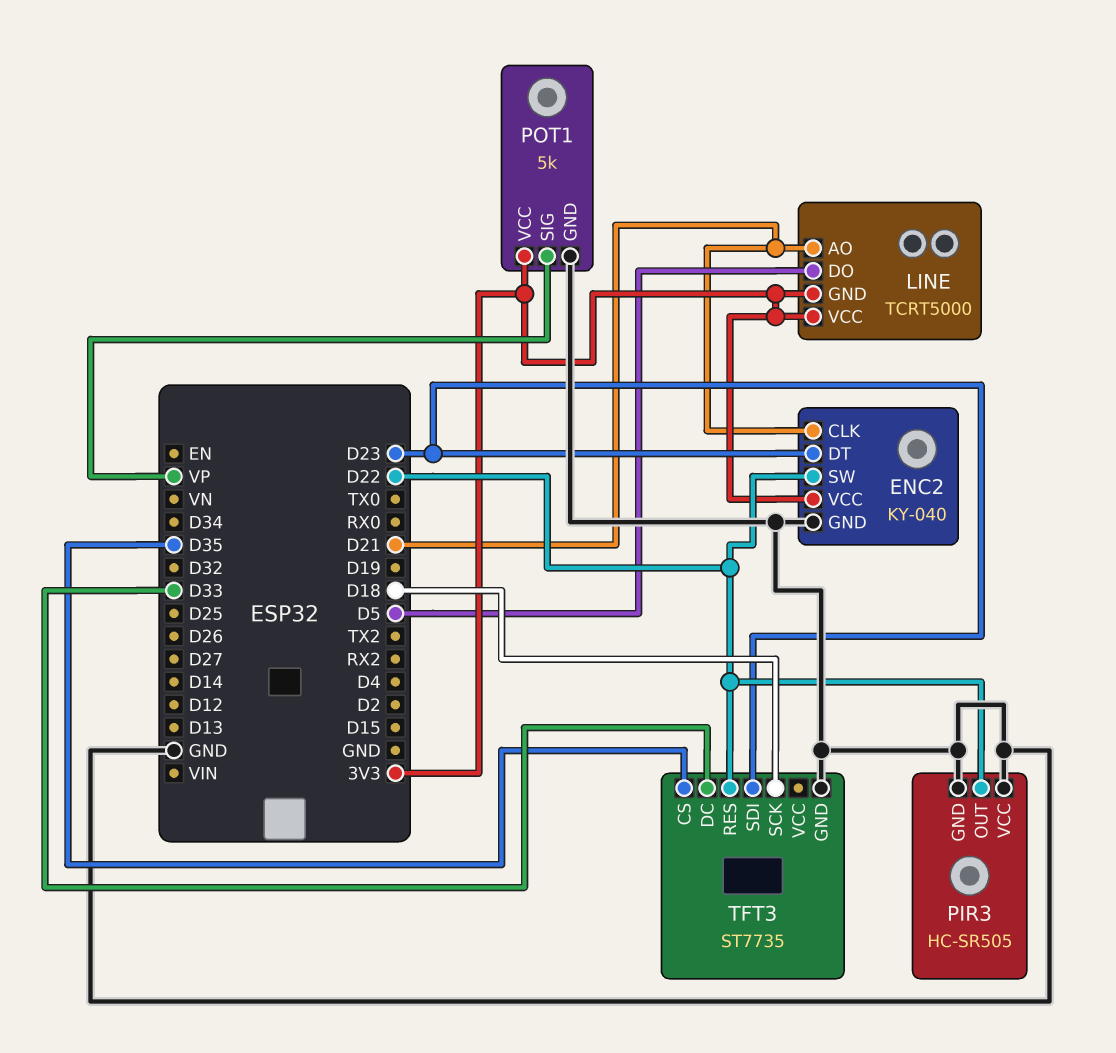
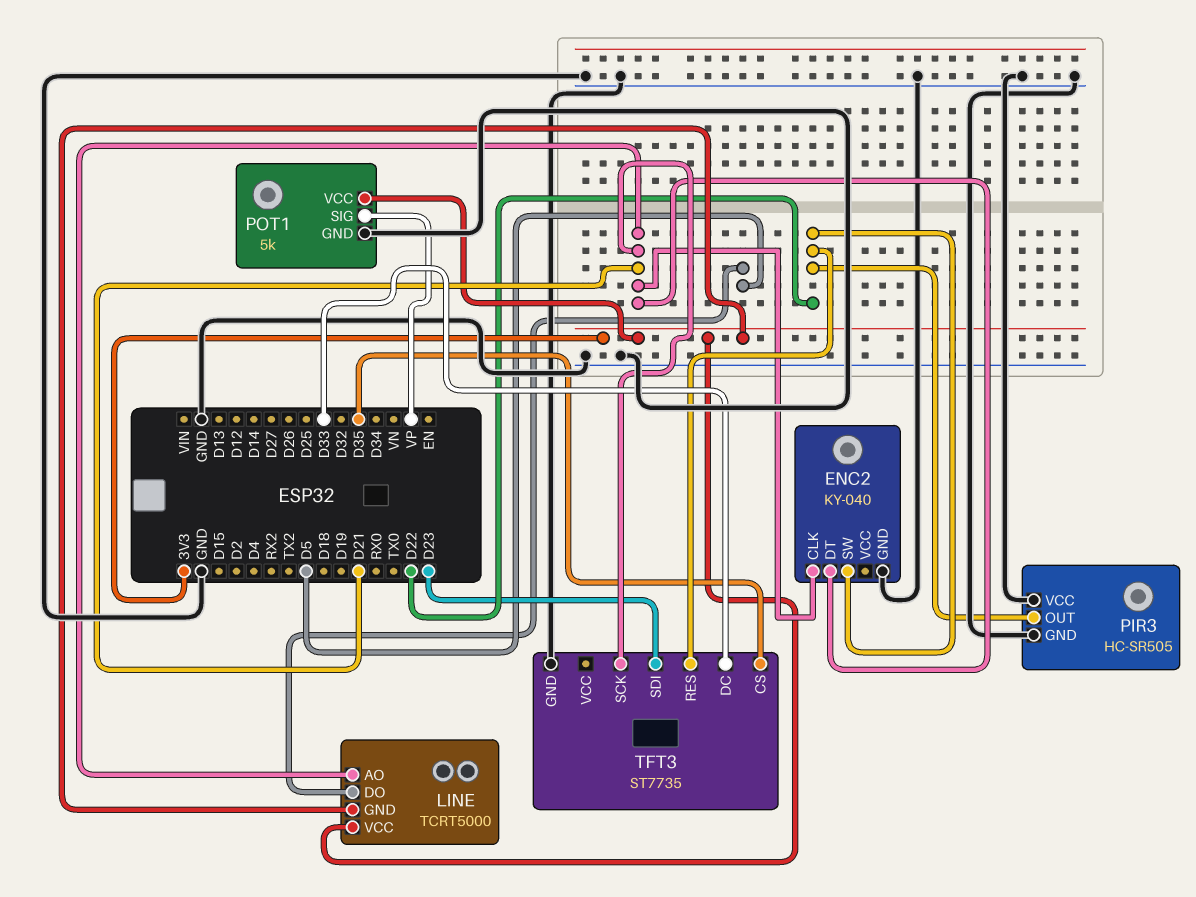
ENC2 pin DT: D23 -> D21
ENC2 pin VCC: 3V3 -> none
TFT3 pin SCK: D18 -> D21

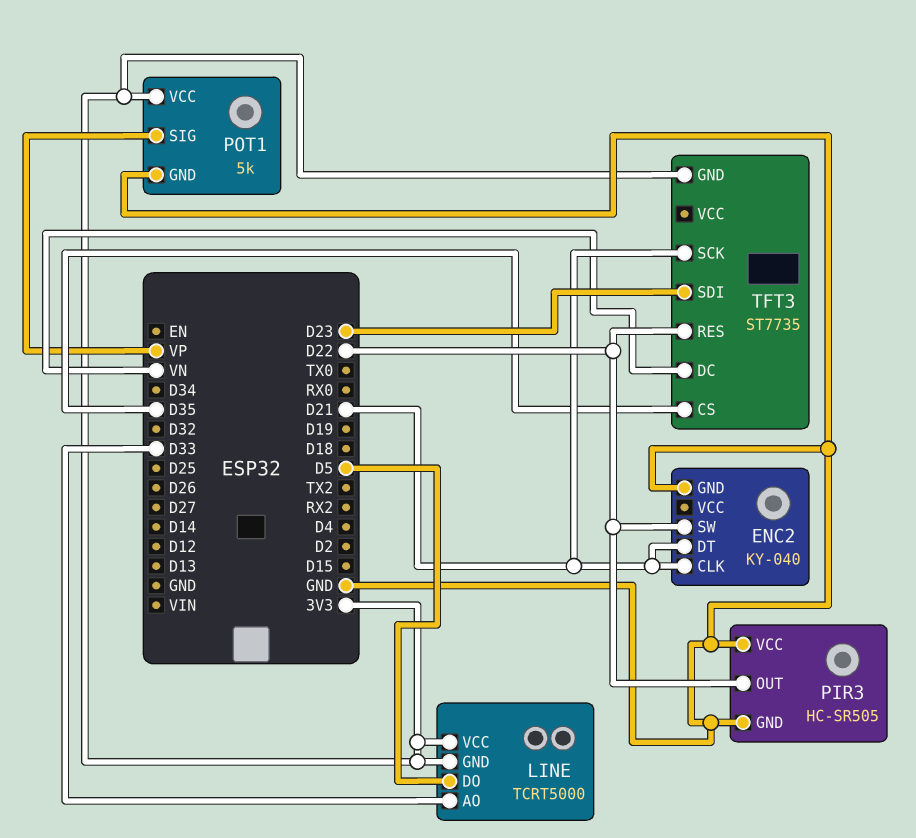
LINE pin AO: D21 -> D33
TFT3 pin DC: D33 -> VN
TFT3 pin GND: GND -> 3V3

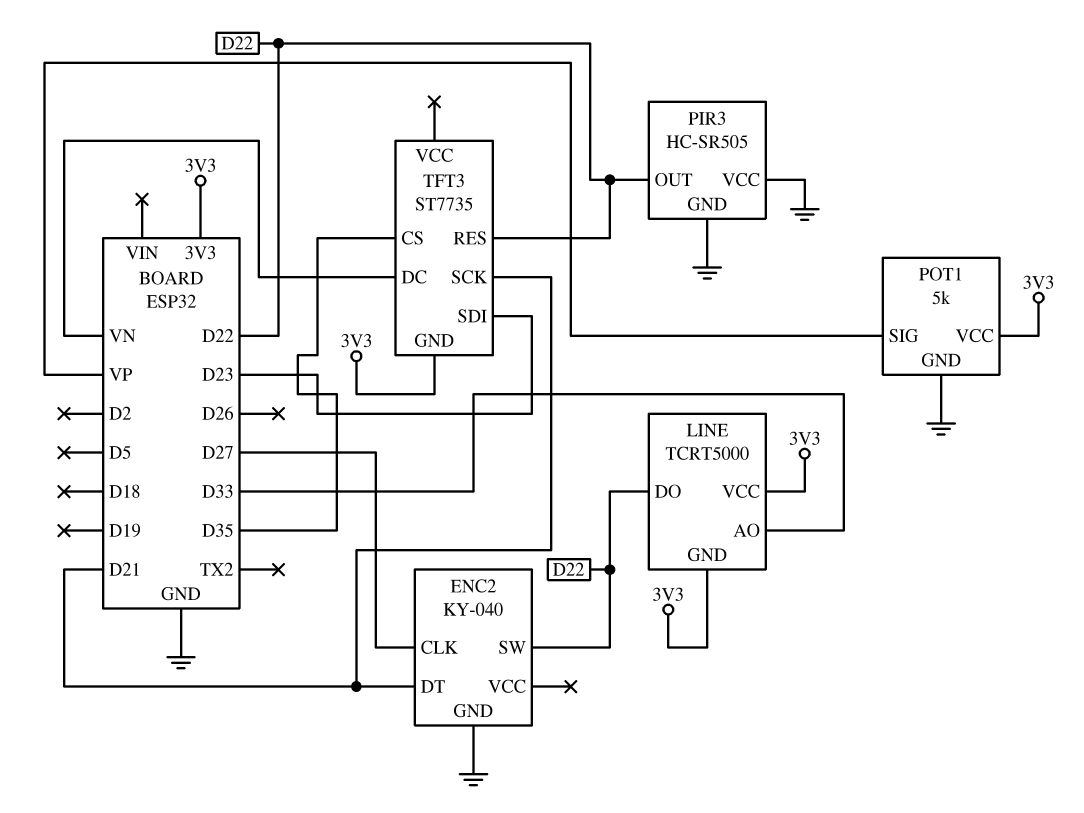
ENC2 pin CLK: D21 -> D27
LINE pin DO: D5 -> D22

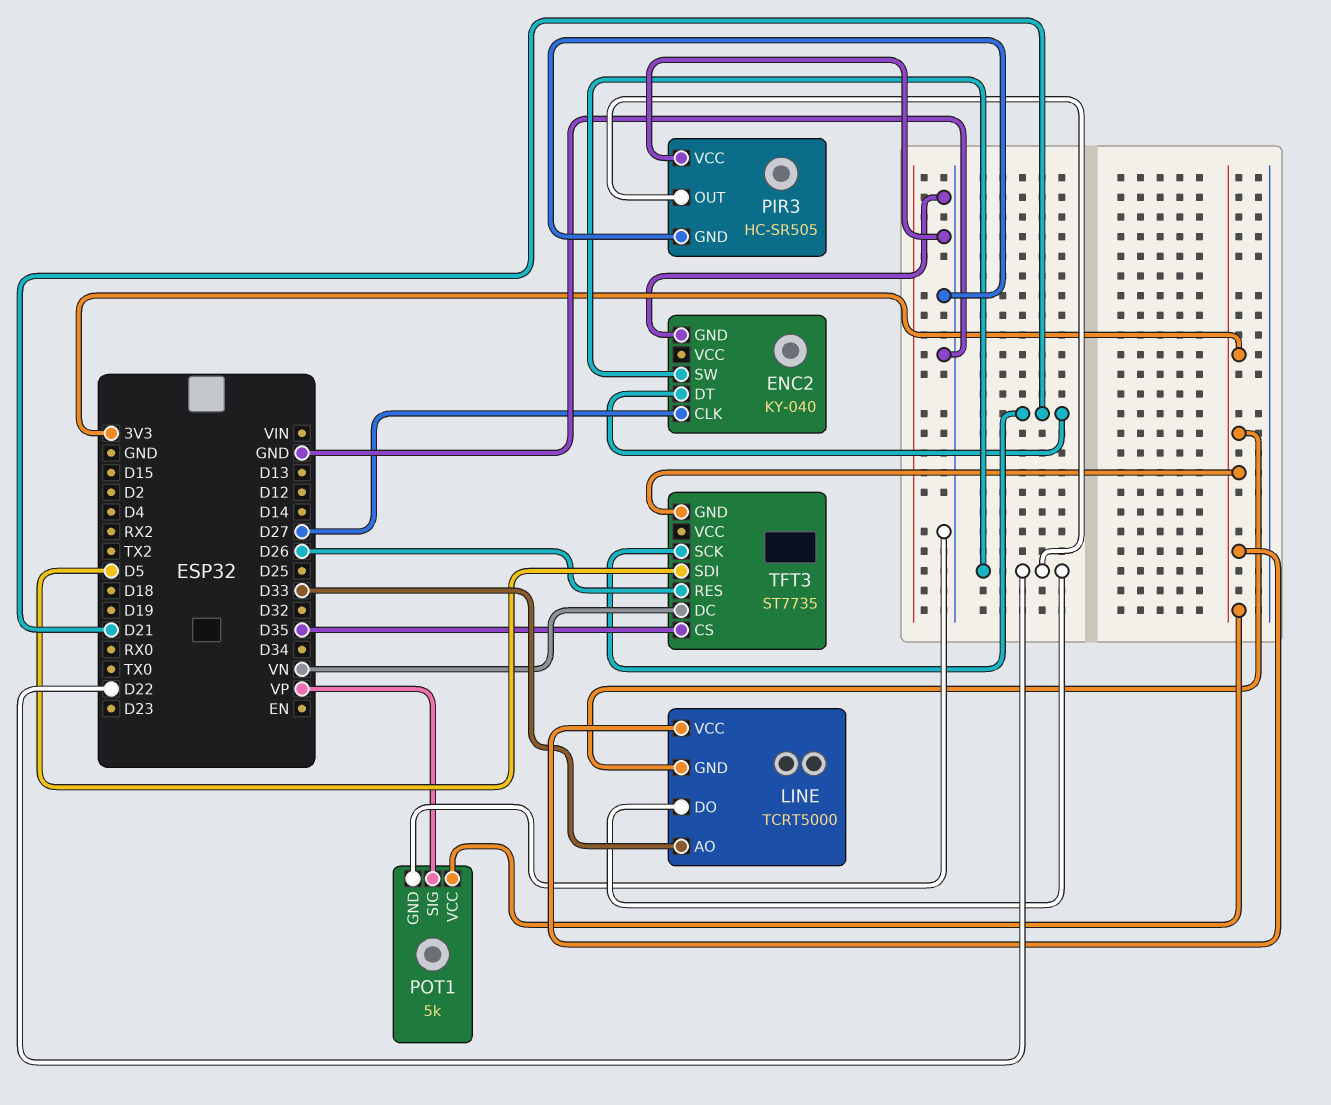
TFT3 pin RES: D22 -> D26
TFT3 pin SDI: D23 -> D5

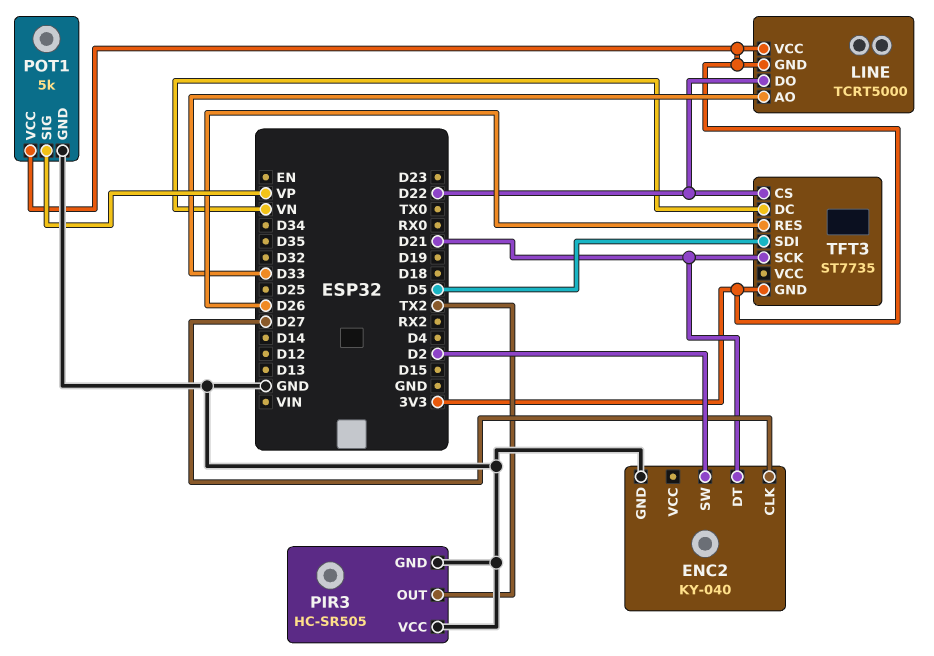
ENC2 pin SW: D22 -> D2
PIR3 pin OUT: D22 -> TX2
TFT3 pin CS: D35 -> D22

